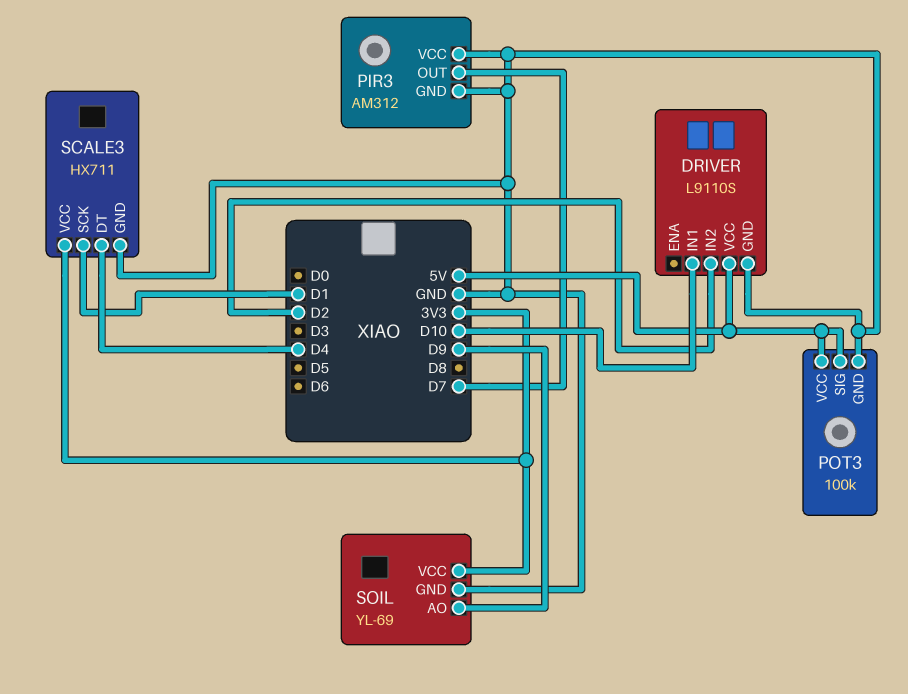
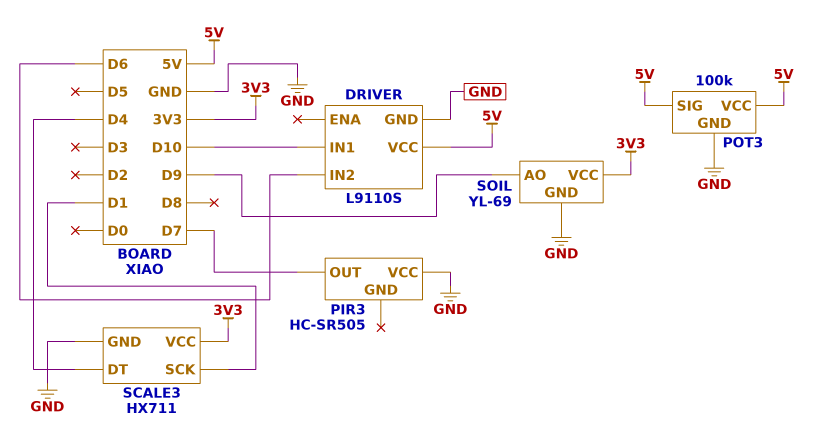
DRIVER pin IN2: D2 -> D6
PIR3: AM312 -> HC-SR505
PIR3 pin GND: GND -> none

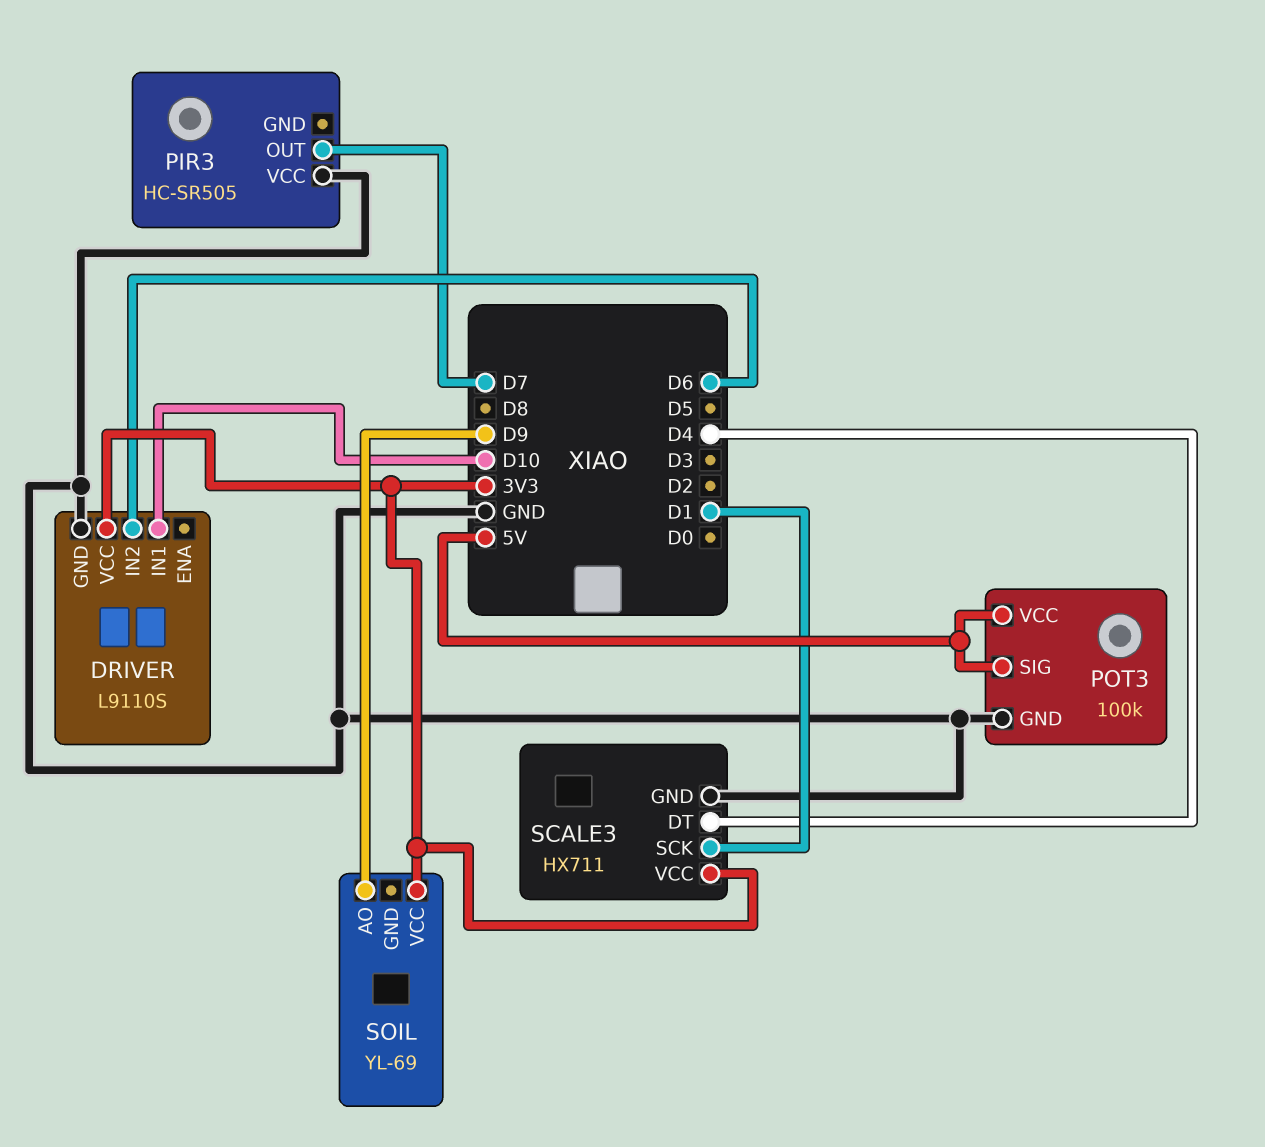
DRIVER pin VCC: 5V -> 3V3
SOIL pin GND: GND -> none

